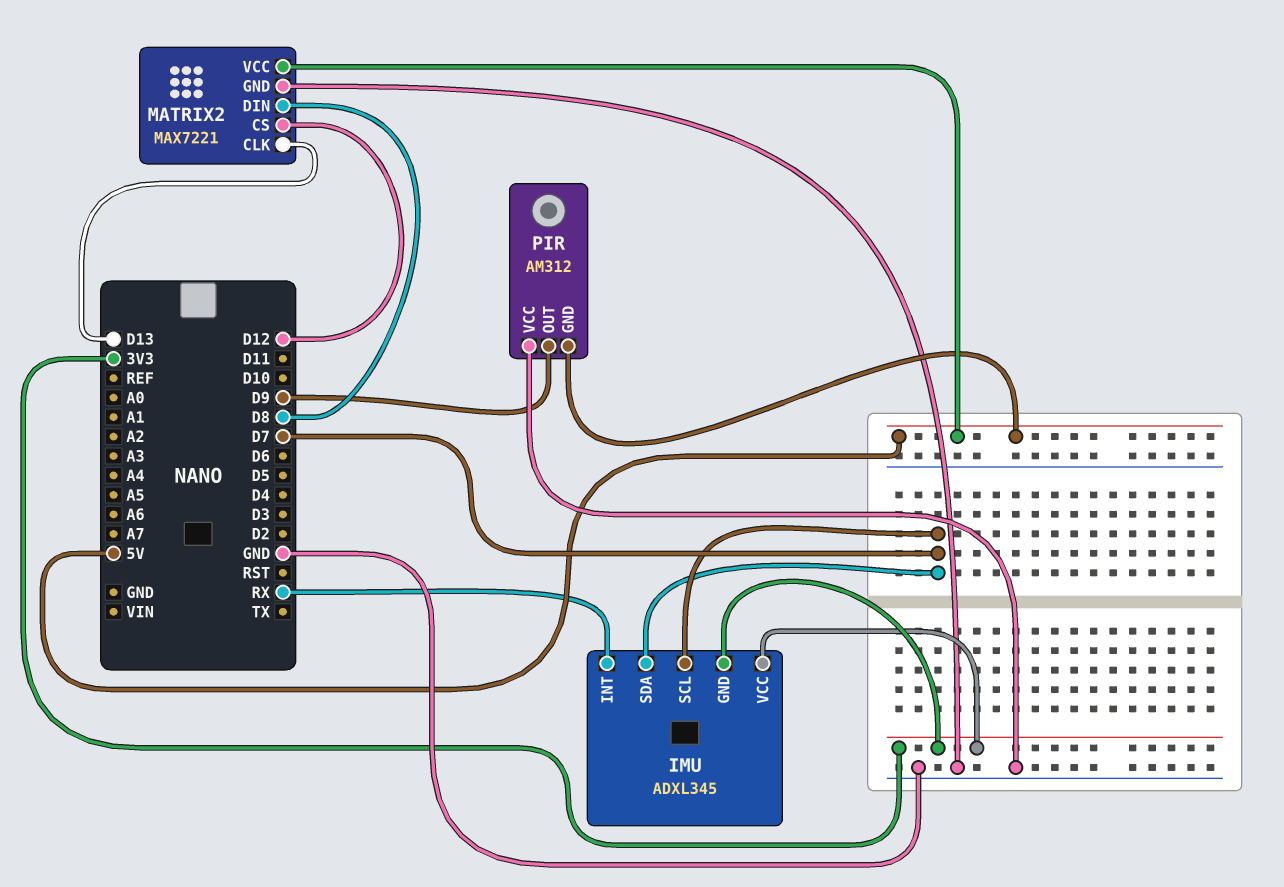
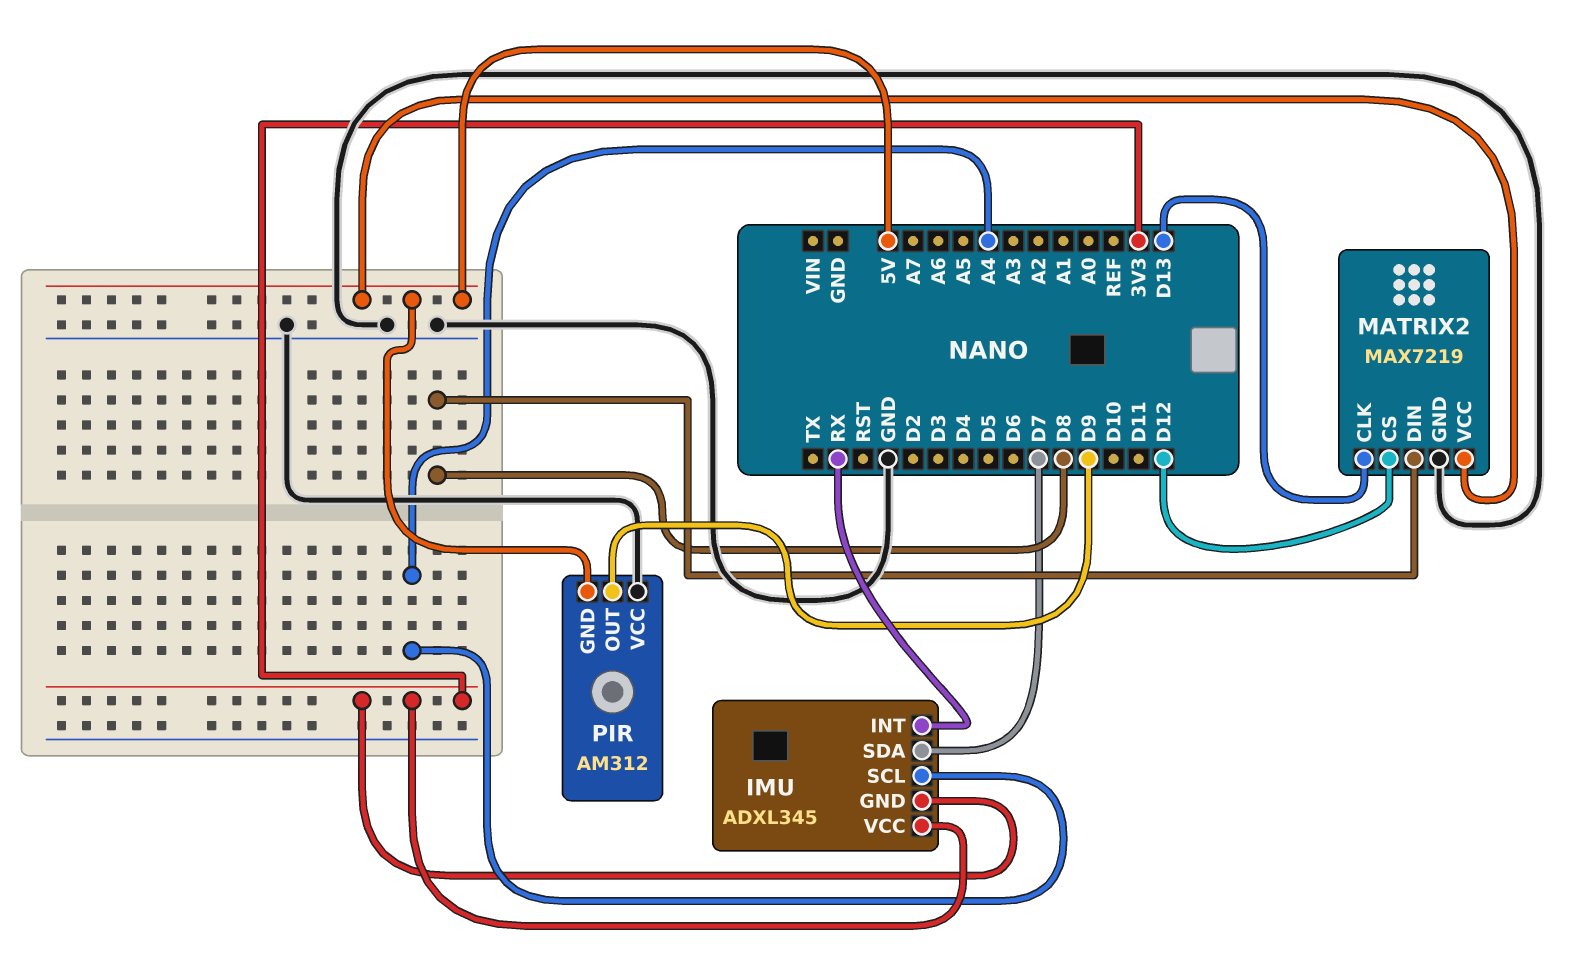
IMU pin SCL: D7 -> A4
MATRIX2: MAX7221 -> MAX7219

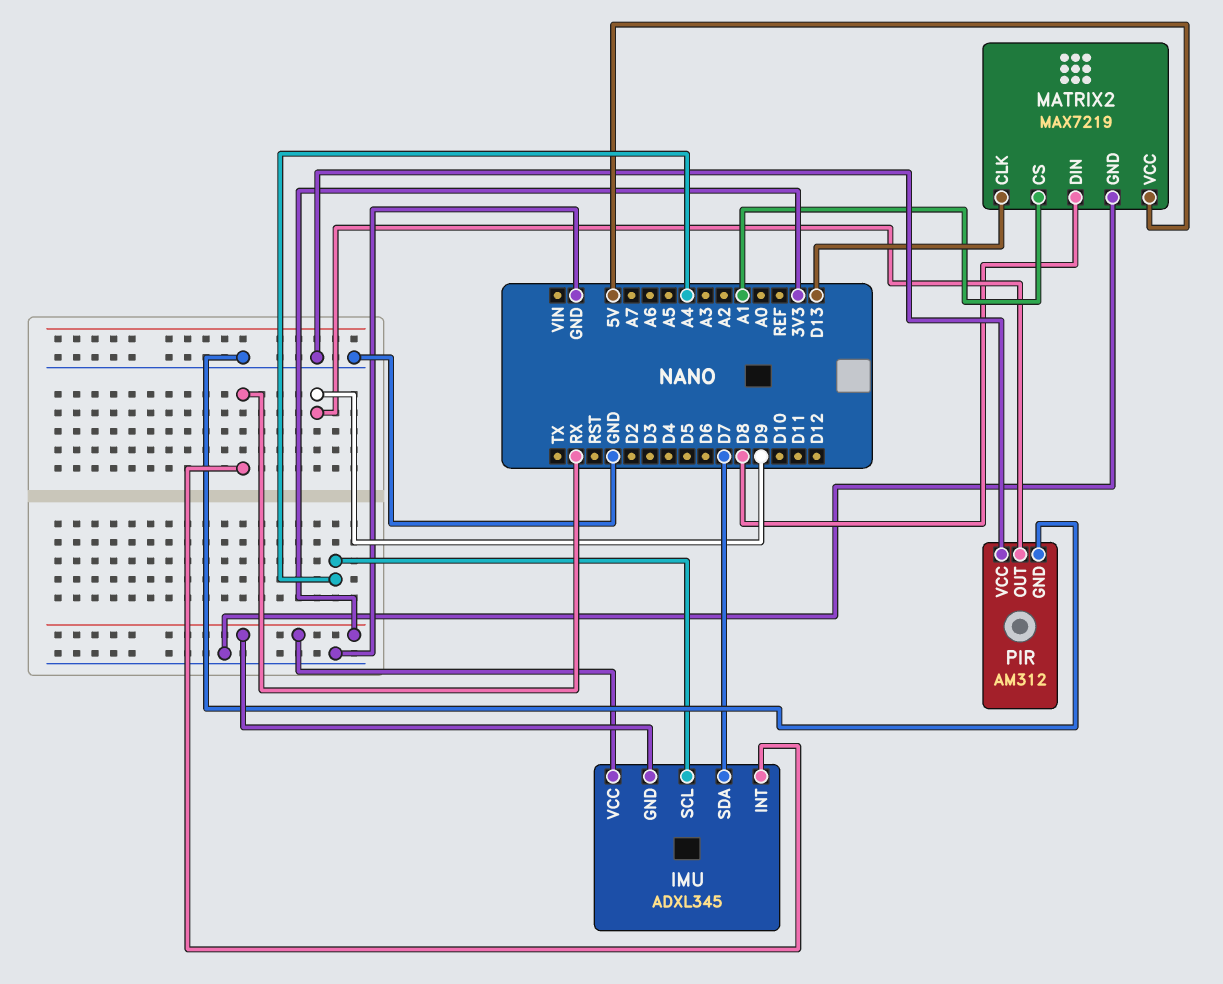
MATRIX2 pin CS: D12 -> A1
PIR pin GND: 5V -> GND

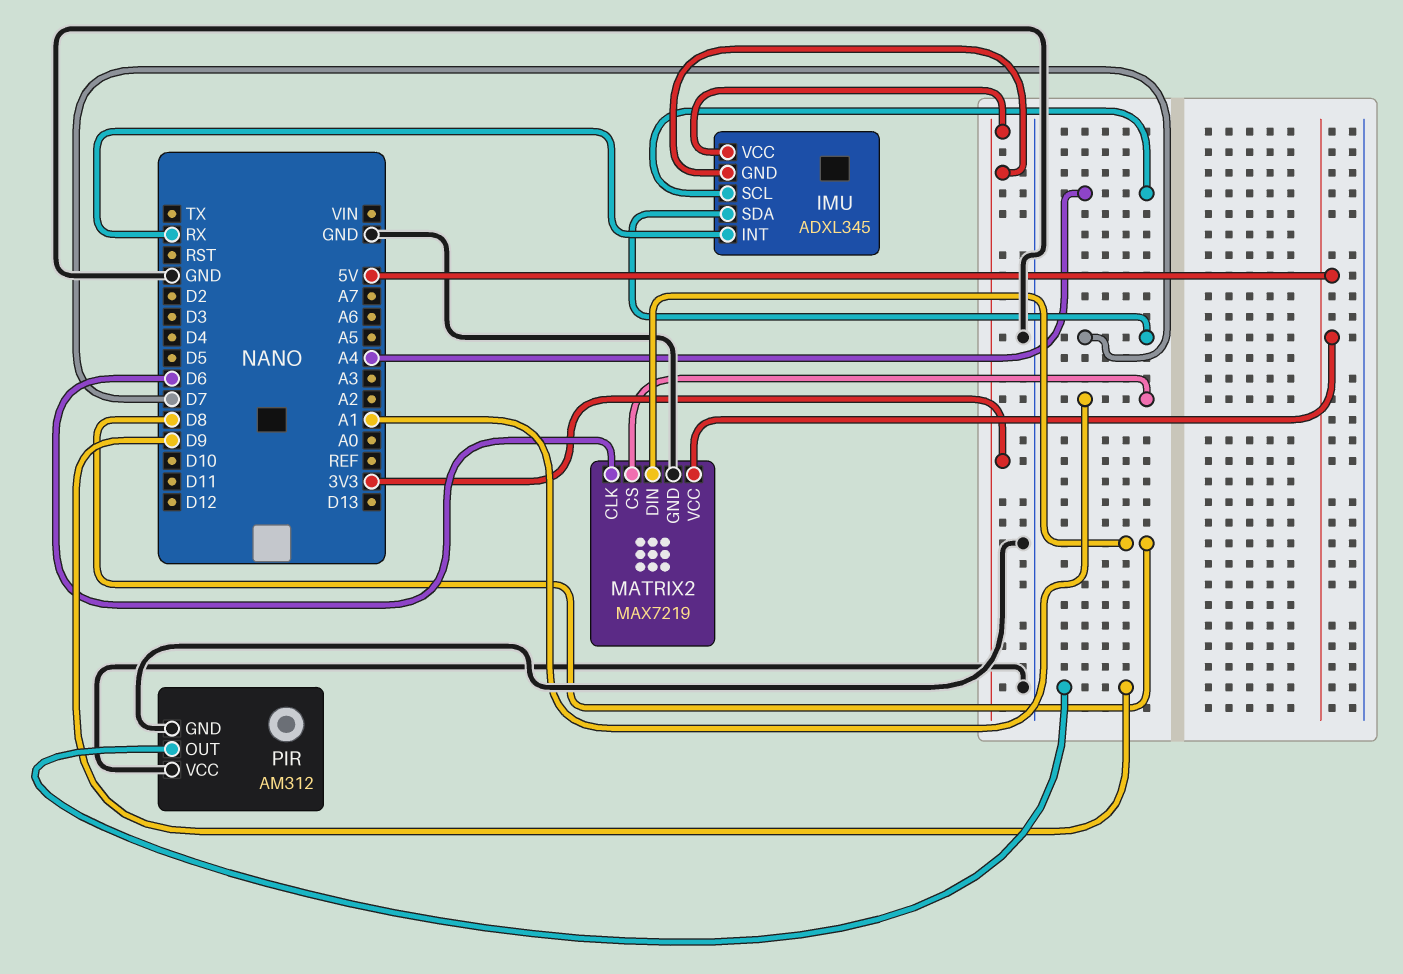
MATRIX2 pin CLK: D13 -> D6

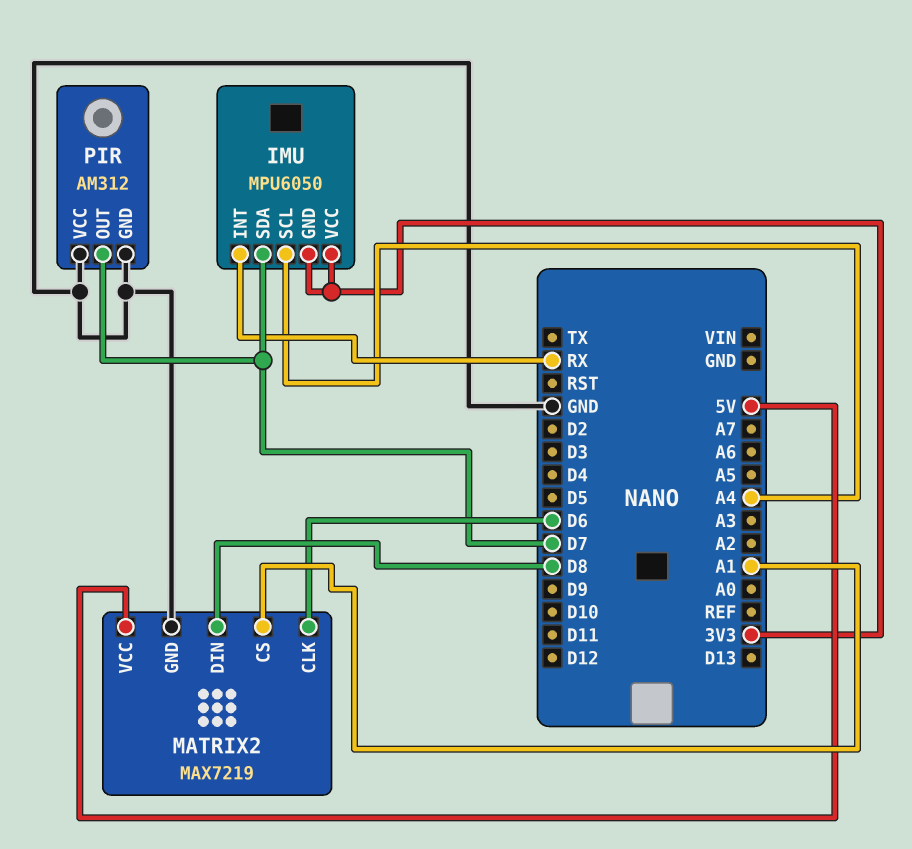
IMU: ADXL345 -> MPU6050
PIR pin OUT: D9 -> D7

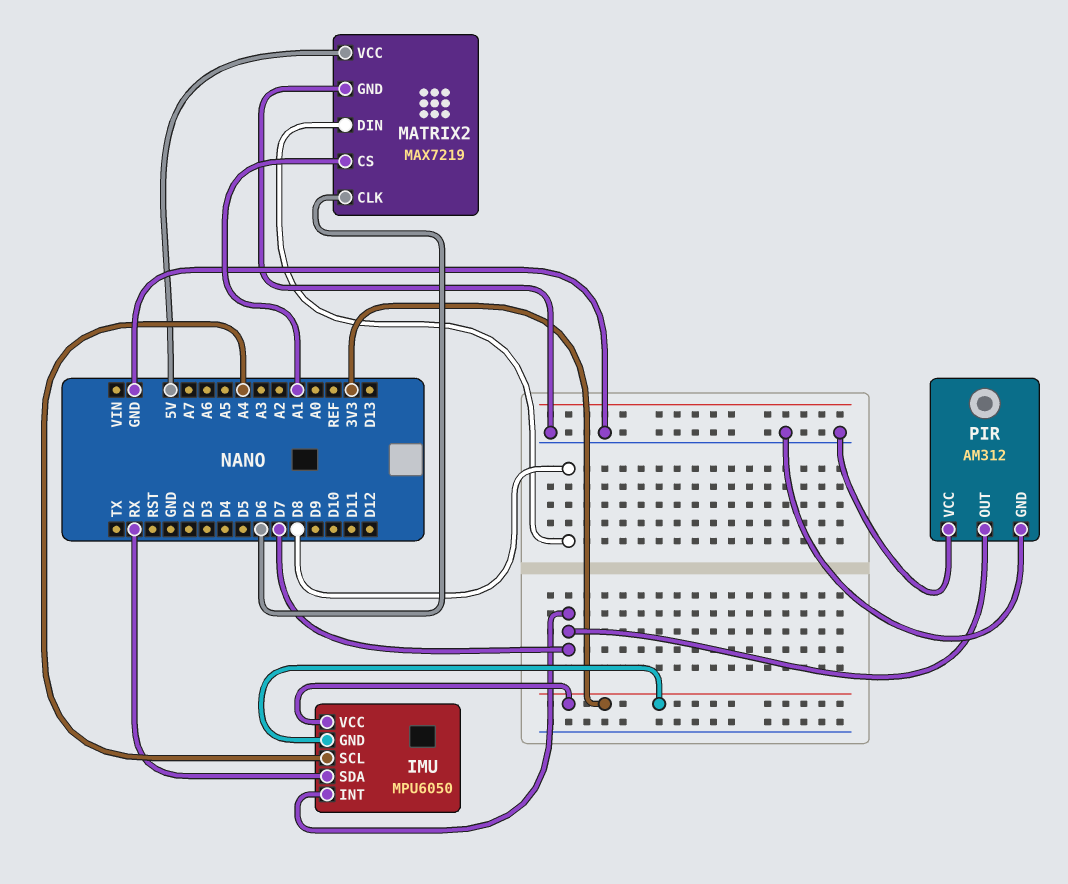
IMU pin INT: RX -> D7
IMU pin SDA: D7 -> RX

